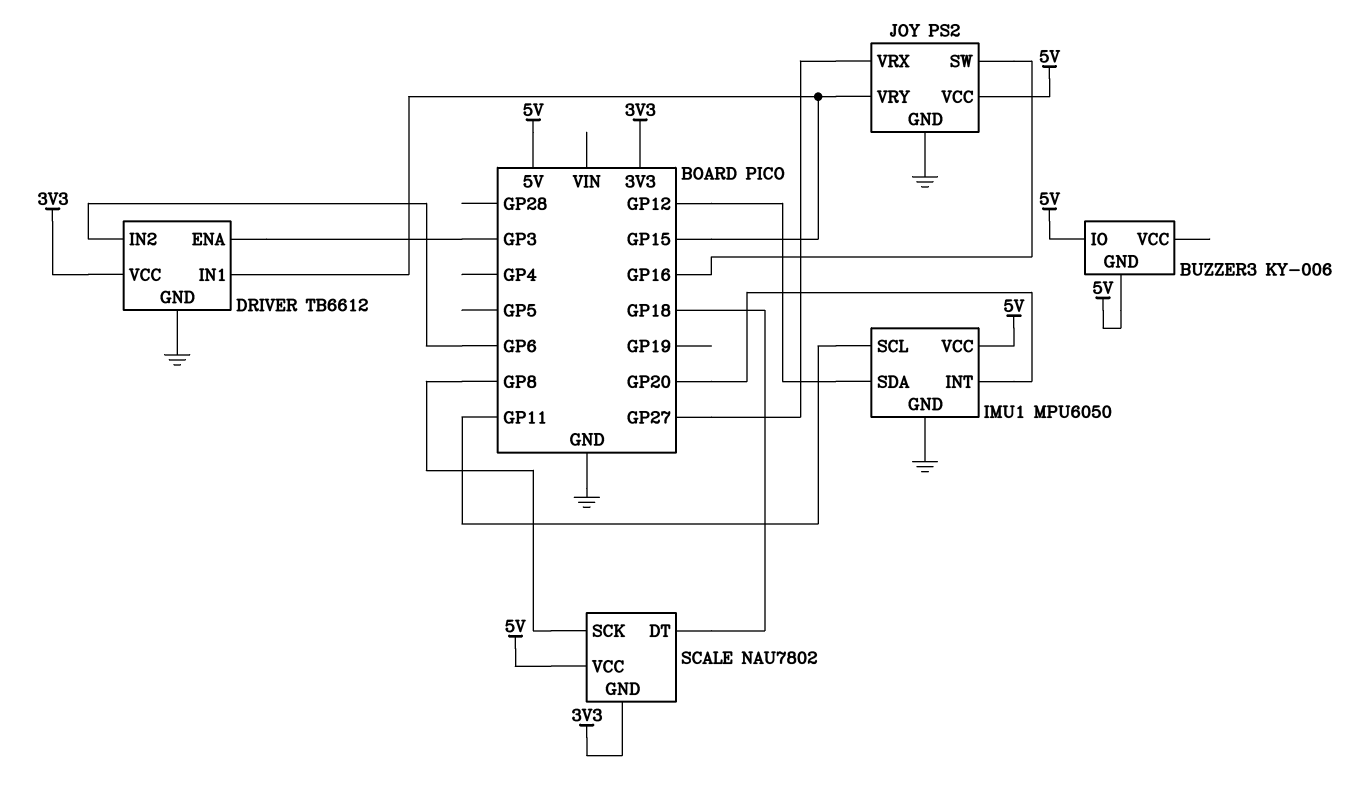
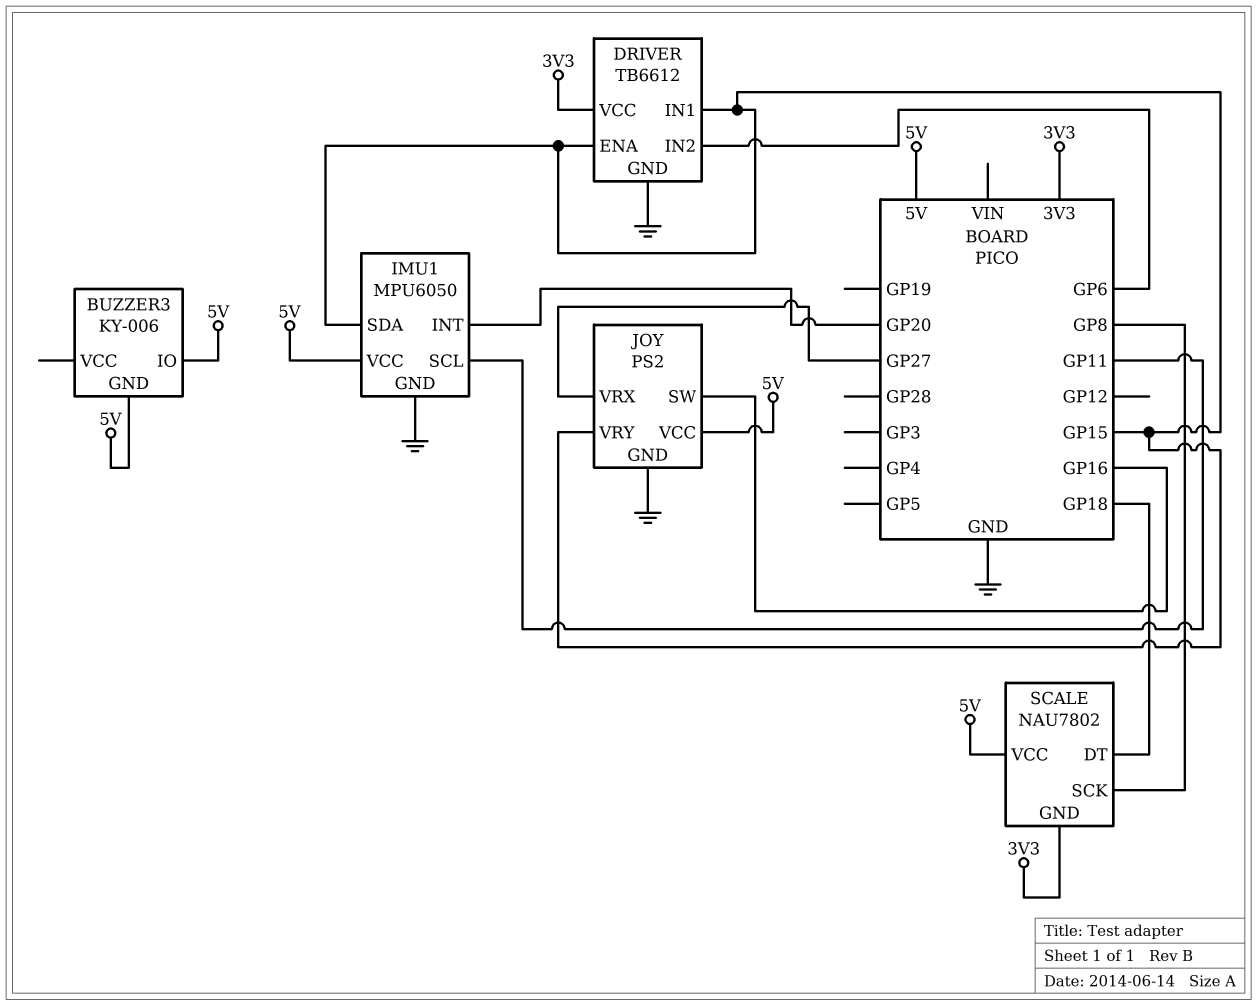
DRIVER pin ENA: GP3 -> GP15
IMU1 pin SDA: GP12 -> GP15

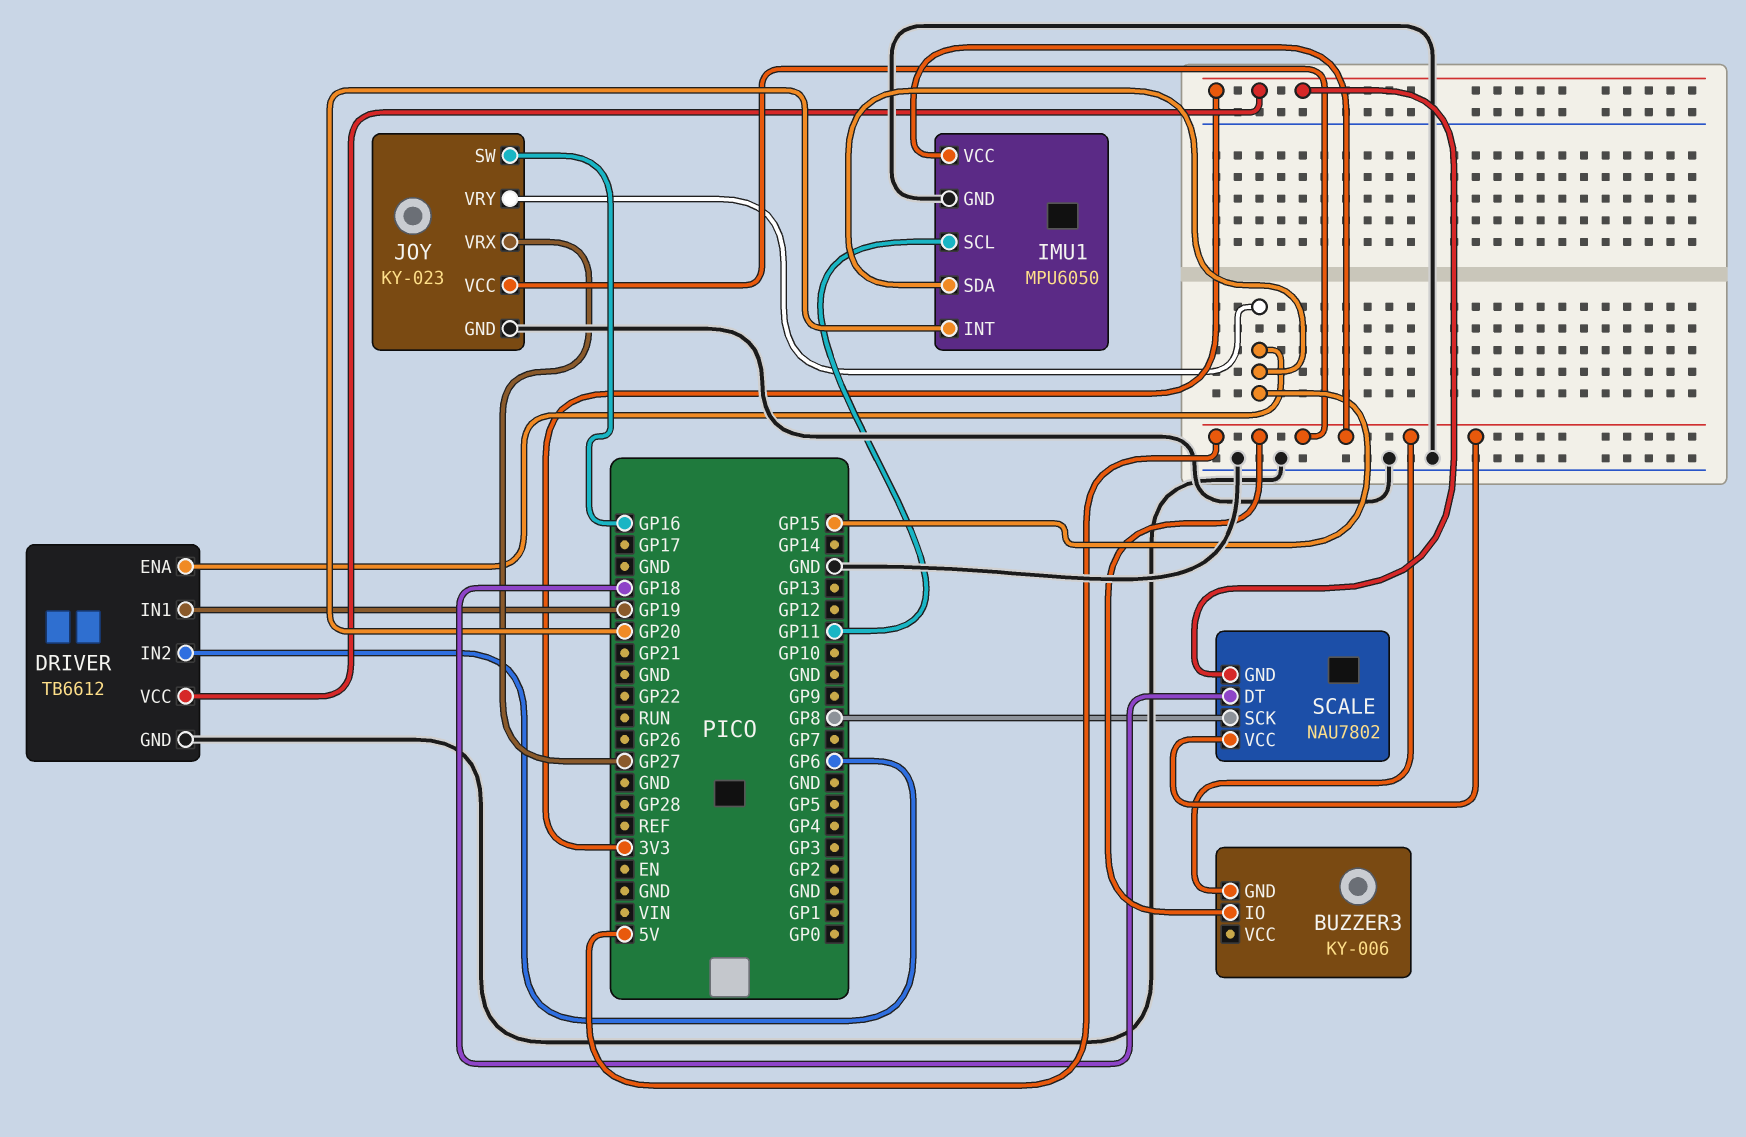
DRIVER pin IN1: GP15 -> GP19
JOY: PS2 -> KY-023

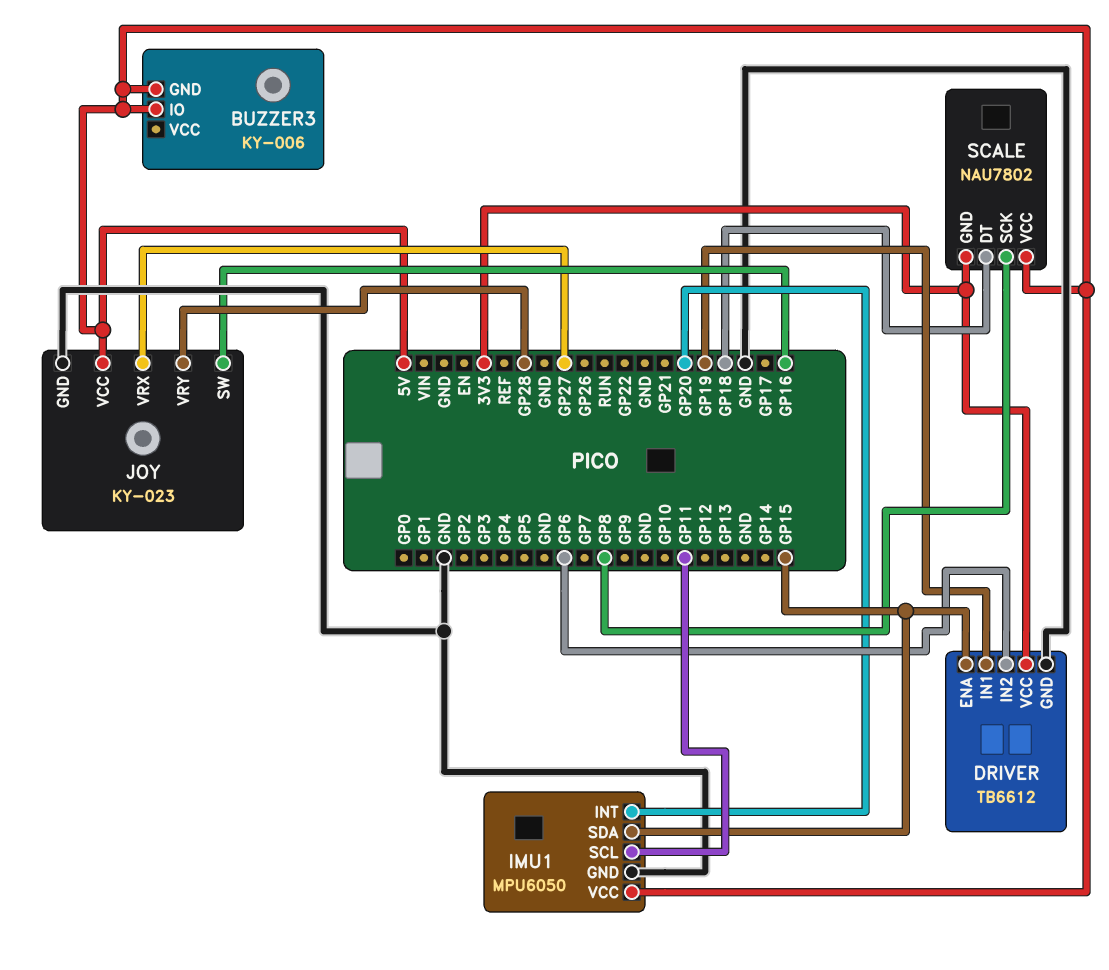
JOY pin VRY: GP15 -> GP28

